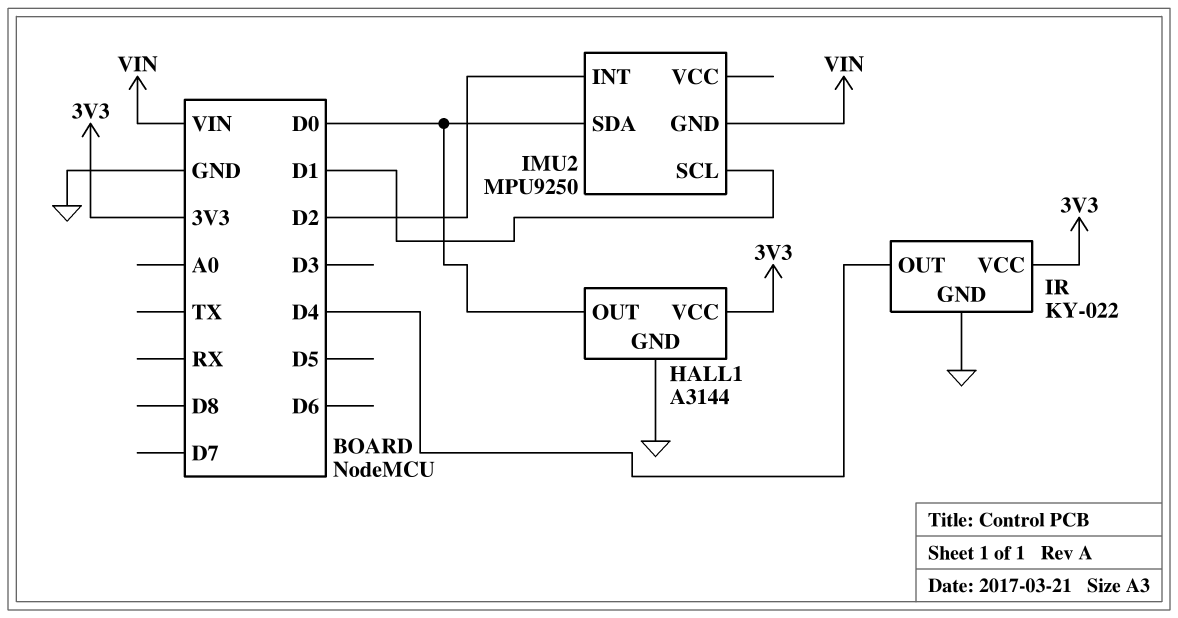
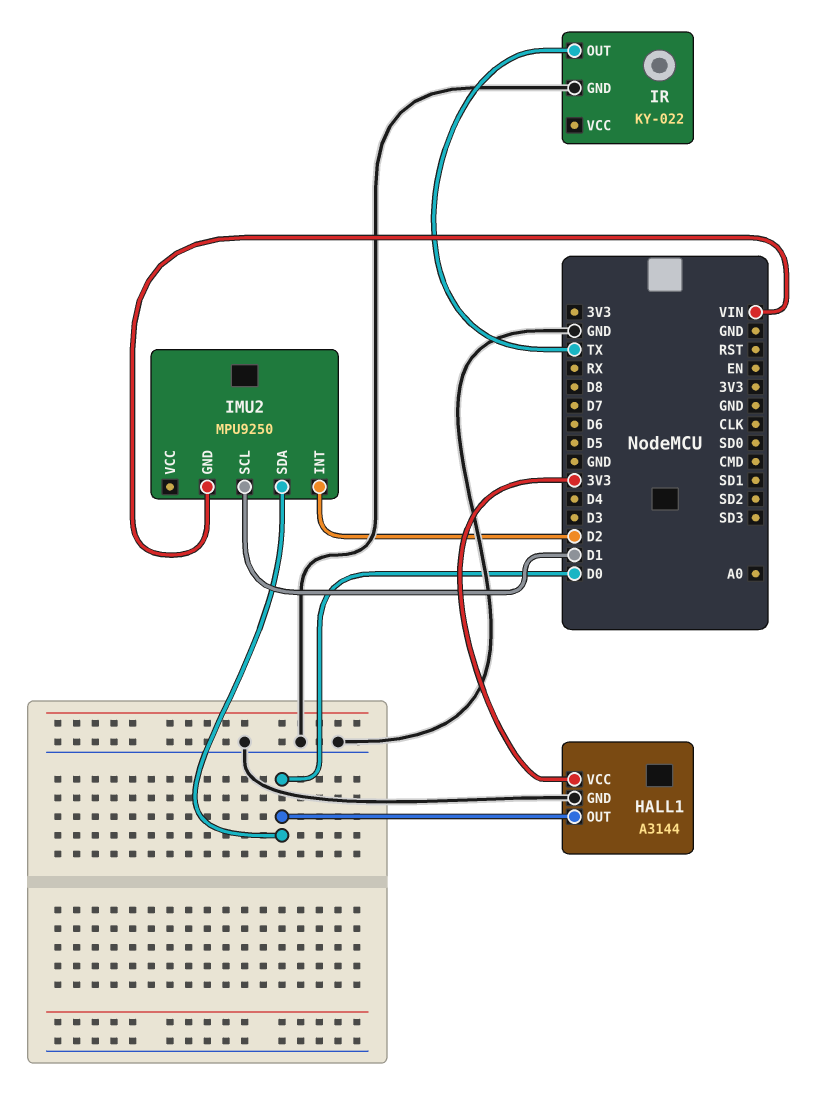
IR pin OUT: D4 -> TX
IR pin VCC: 3V3 -> none

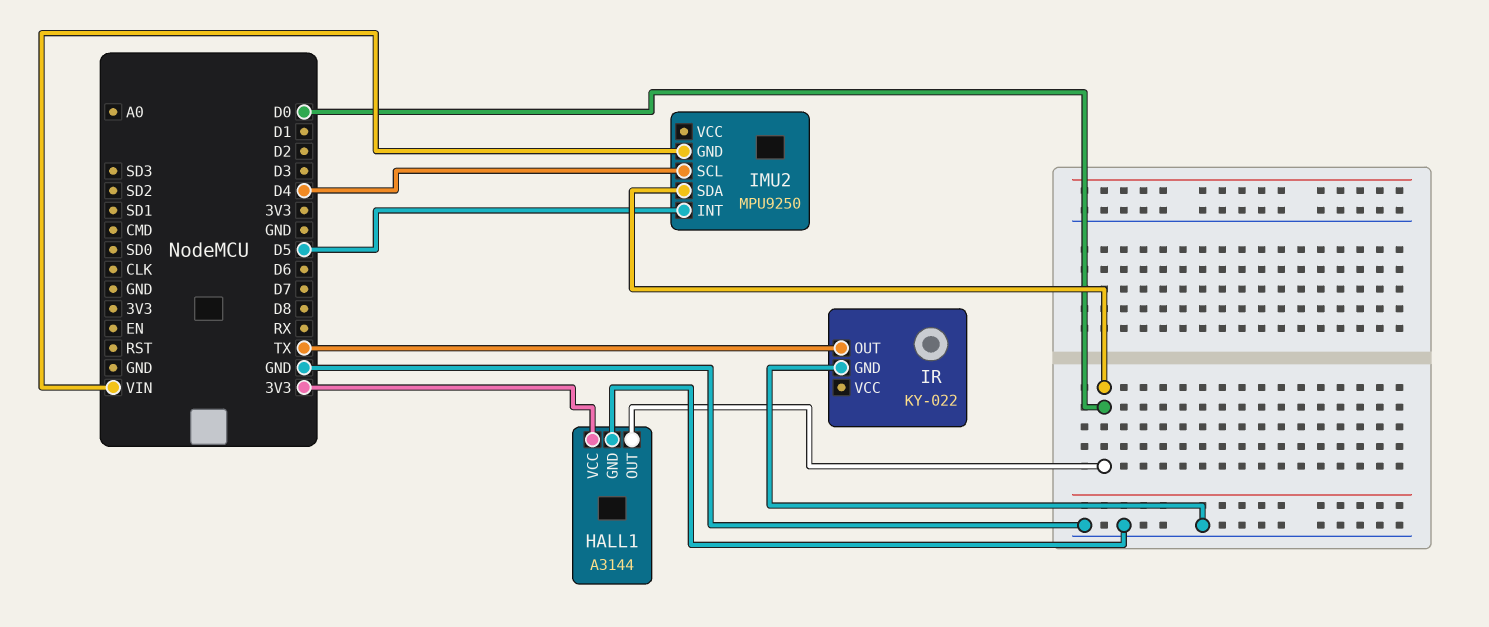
IMU2 pin INT: D2 -> D5
IMU2 pin SCL: D1 -> D4

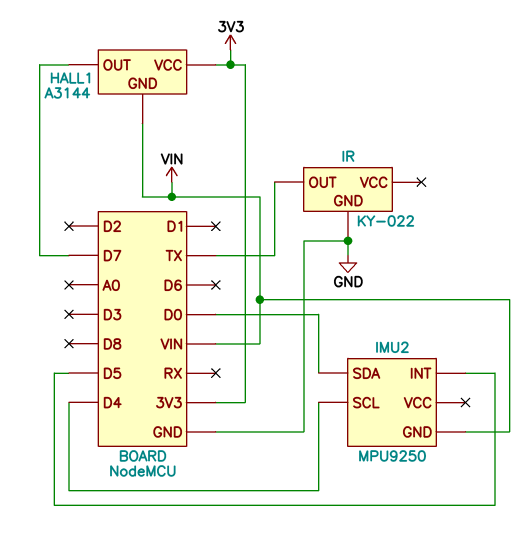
HALL1 pin GND: GND -> VIN
HALL1 pin OUT: D0 -> D7

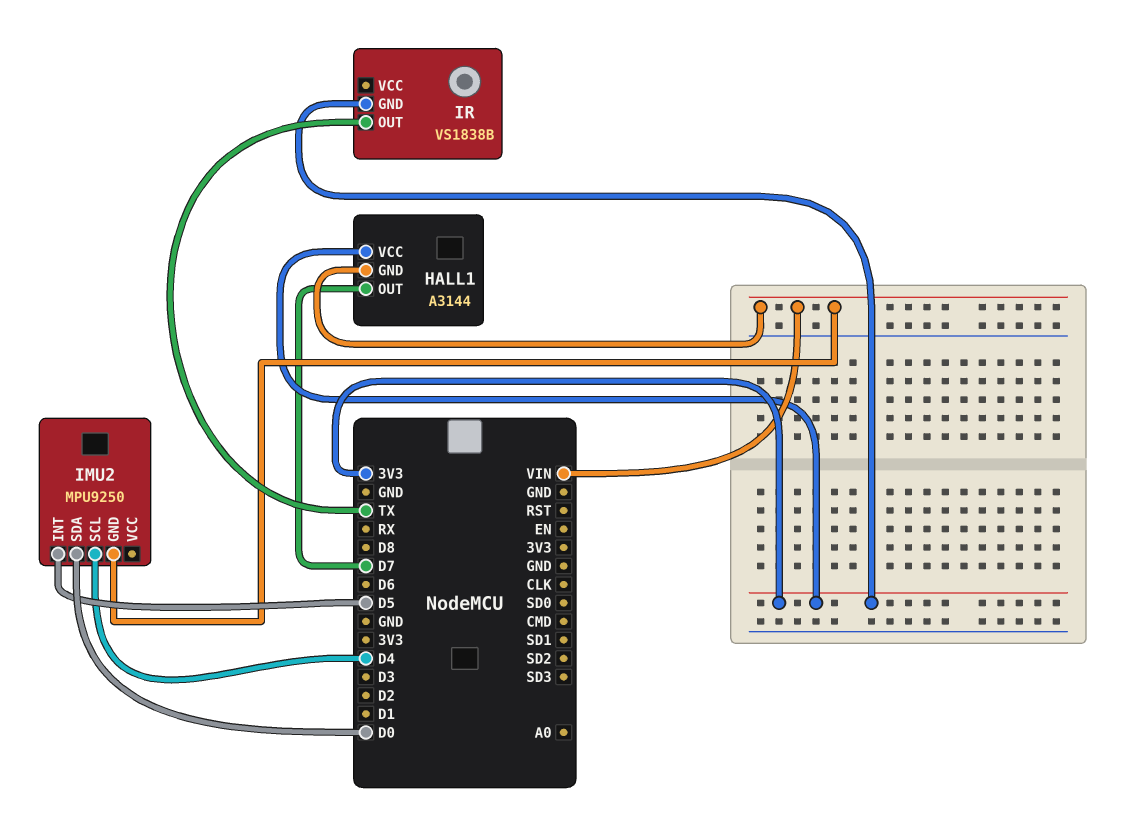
IR: KY-022 -> VS1838B
IR pin GND: GND -> 3V3

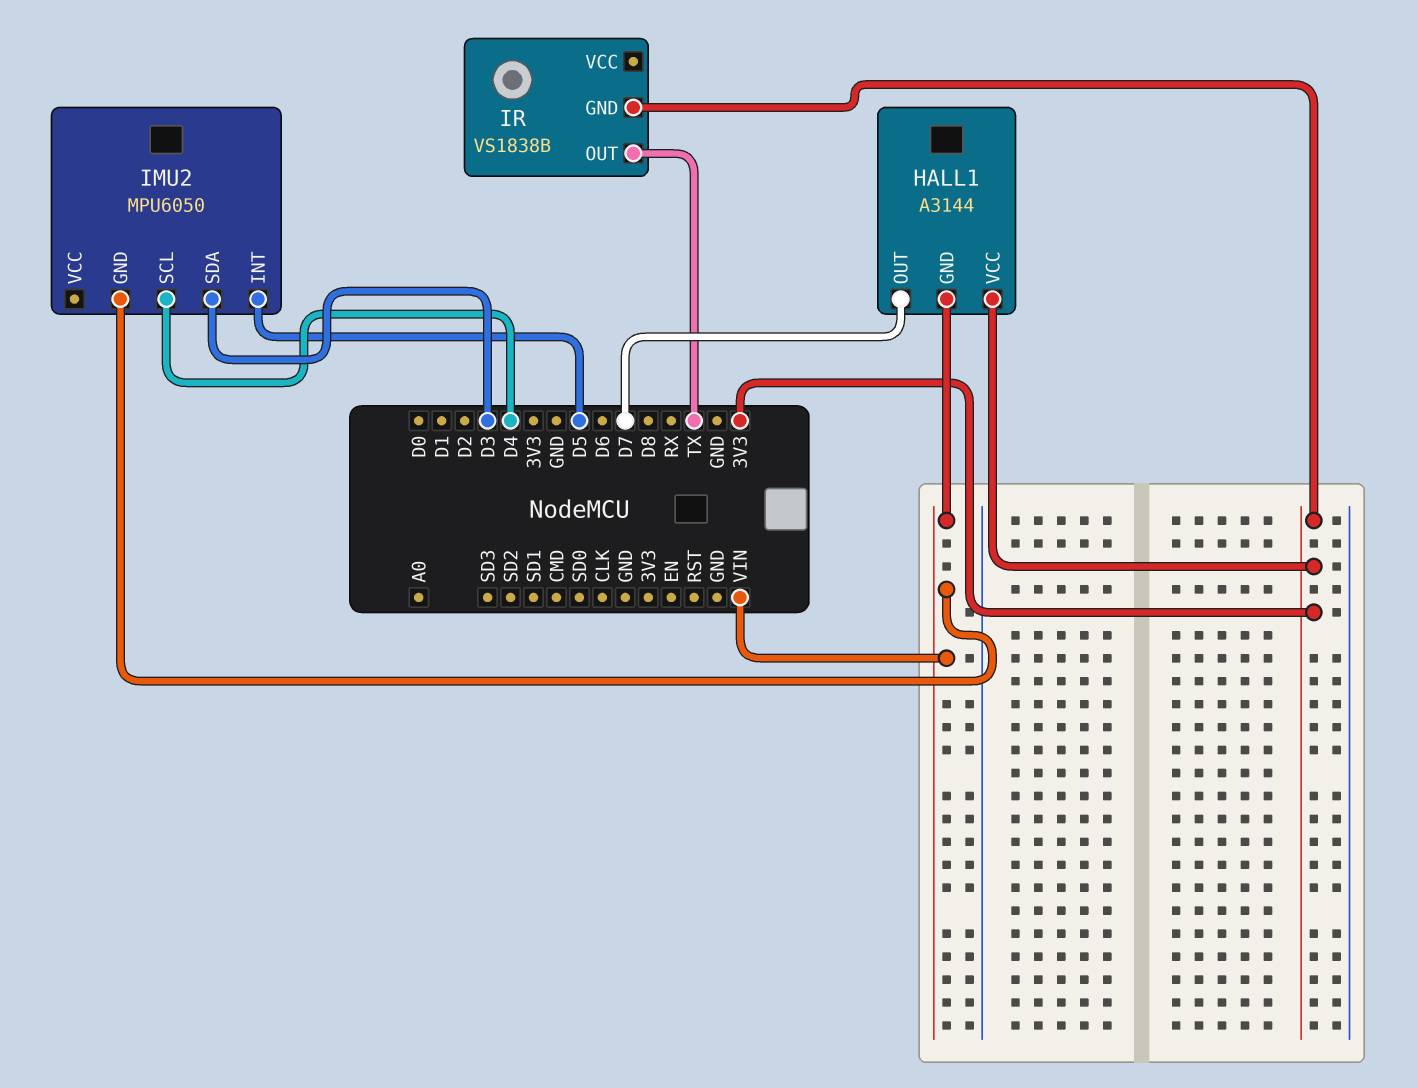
IMU2: MPU9250 -> MPU6050
IMU2 pin SDA: D0 -> D3

